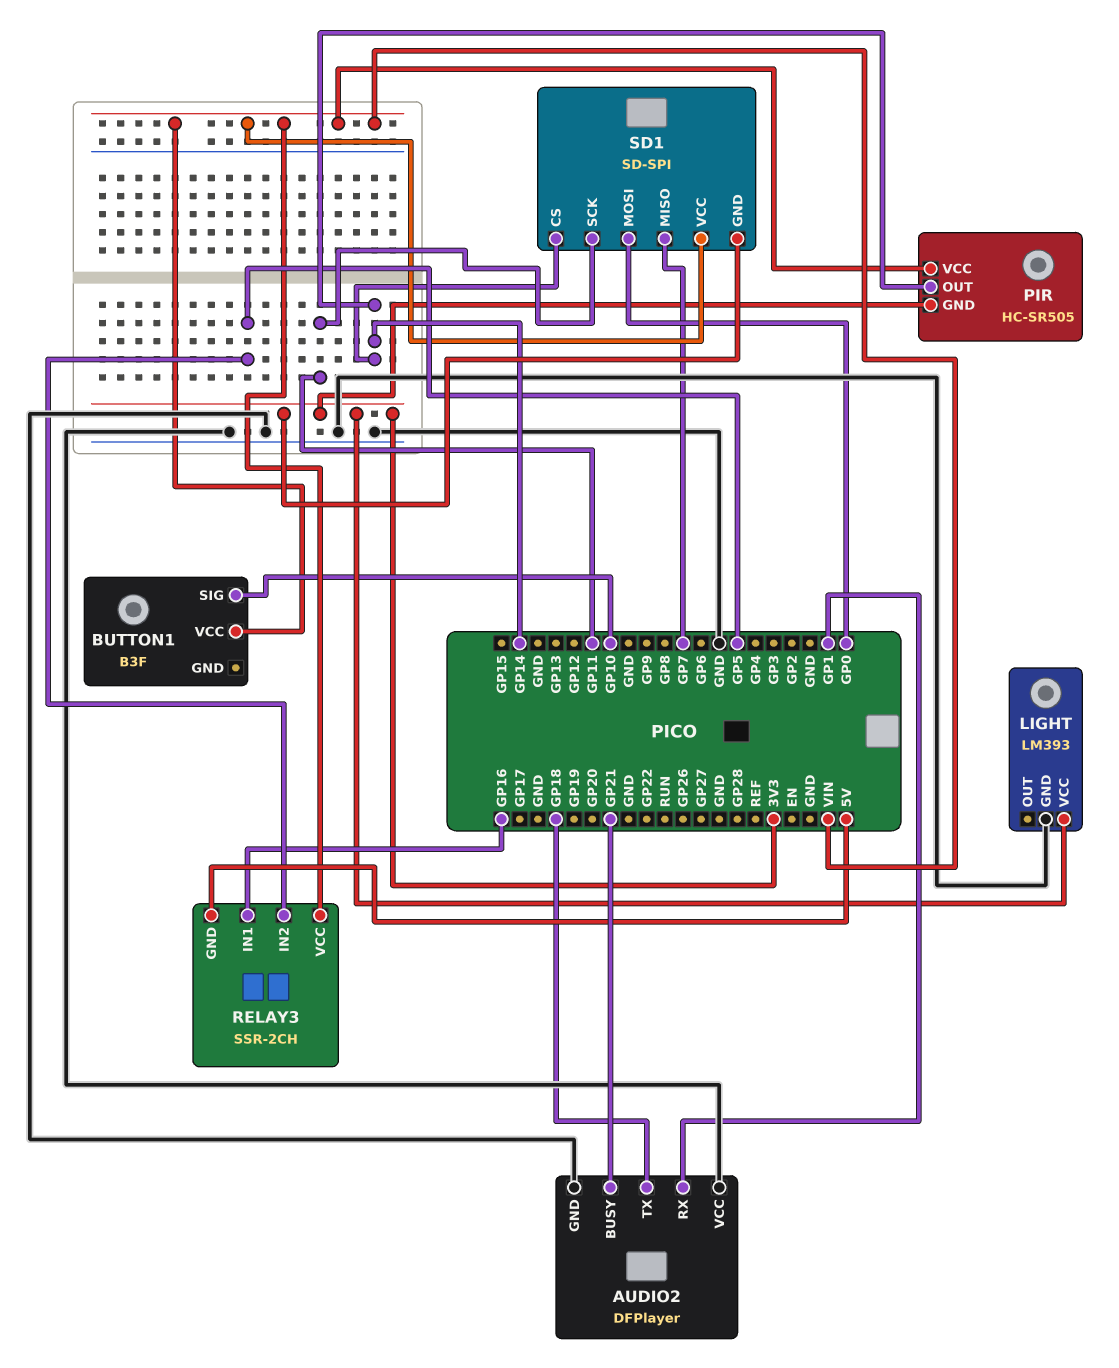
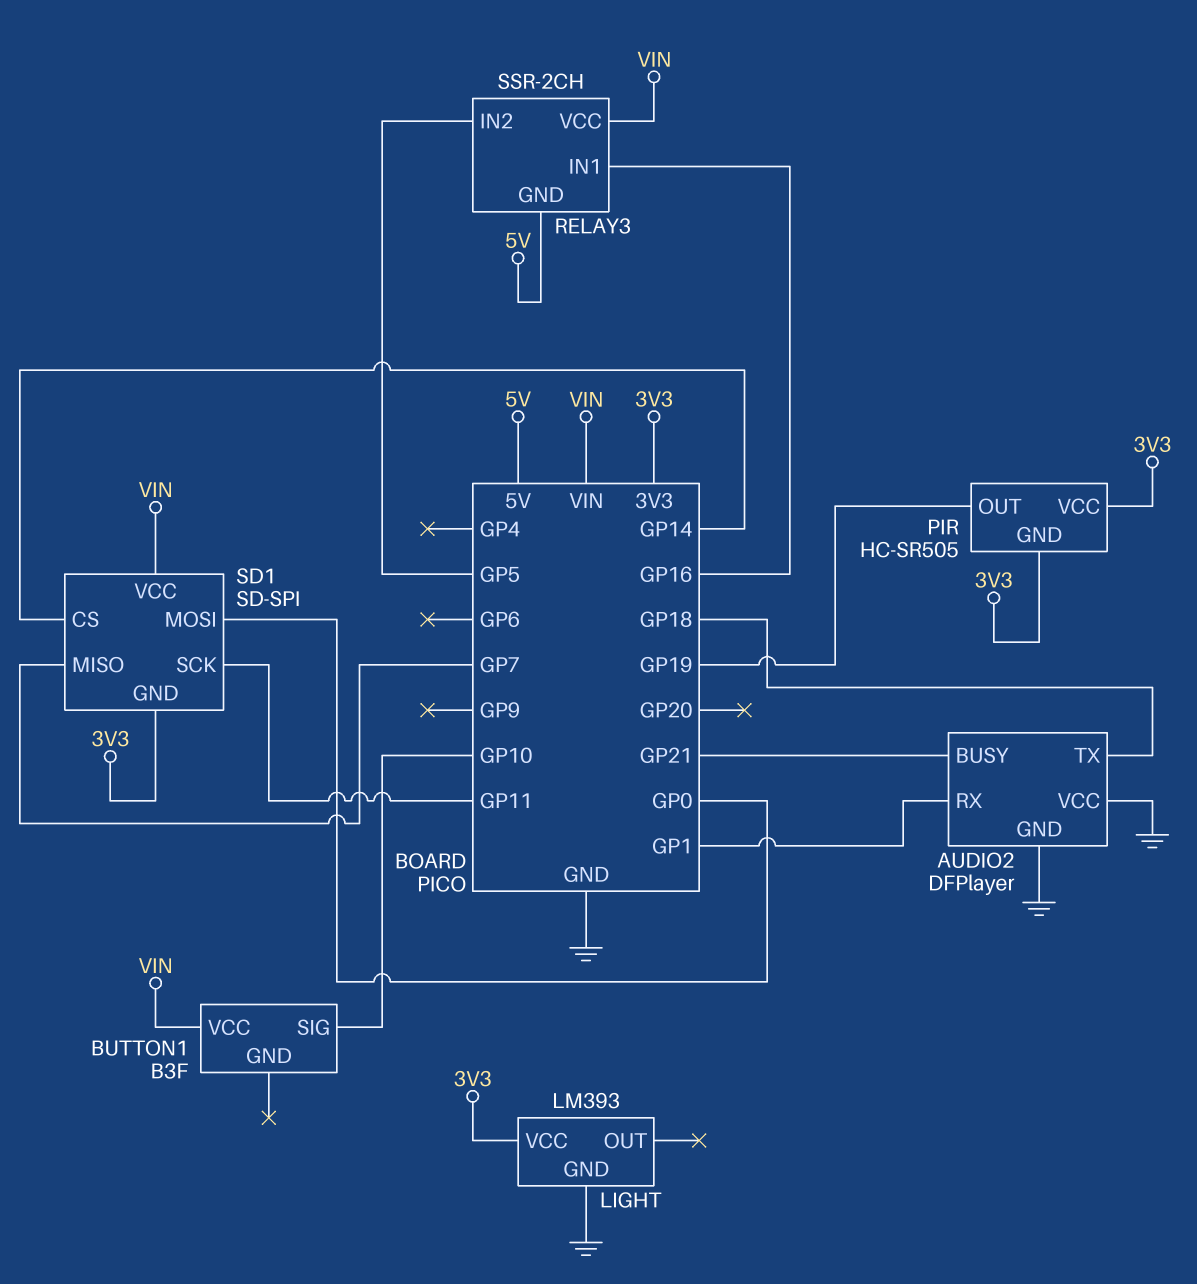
PIR pin OUT: GP14 -> GP19
PIR pin VCC: VIN -> 3V3

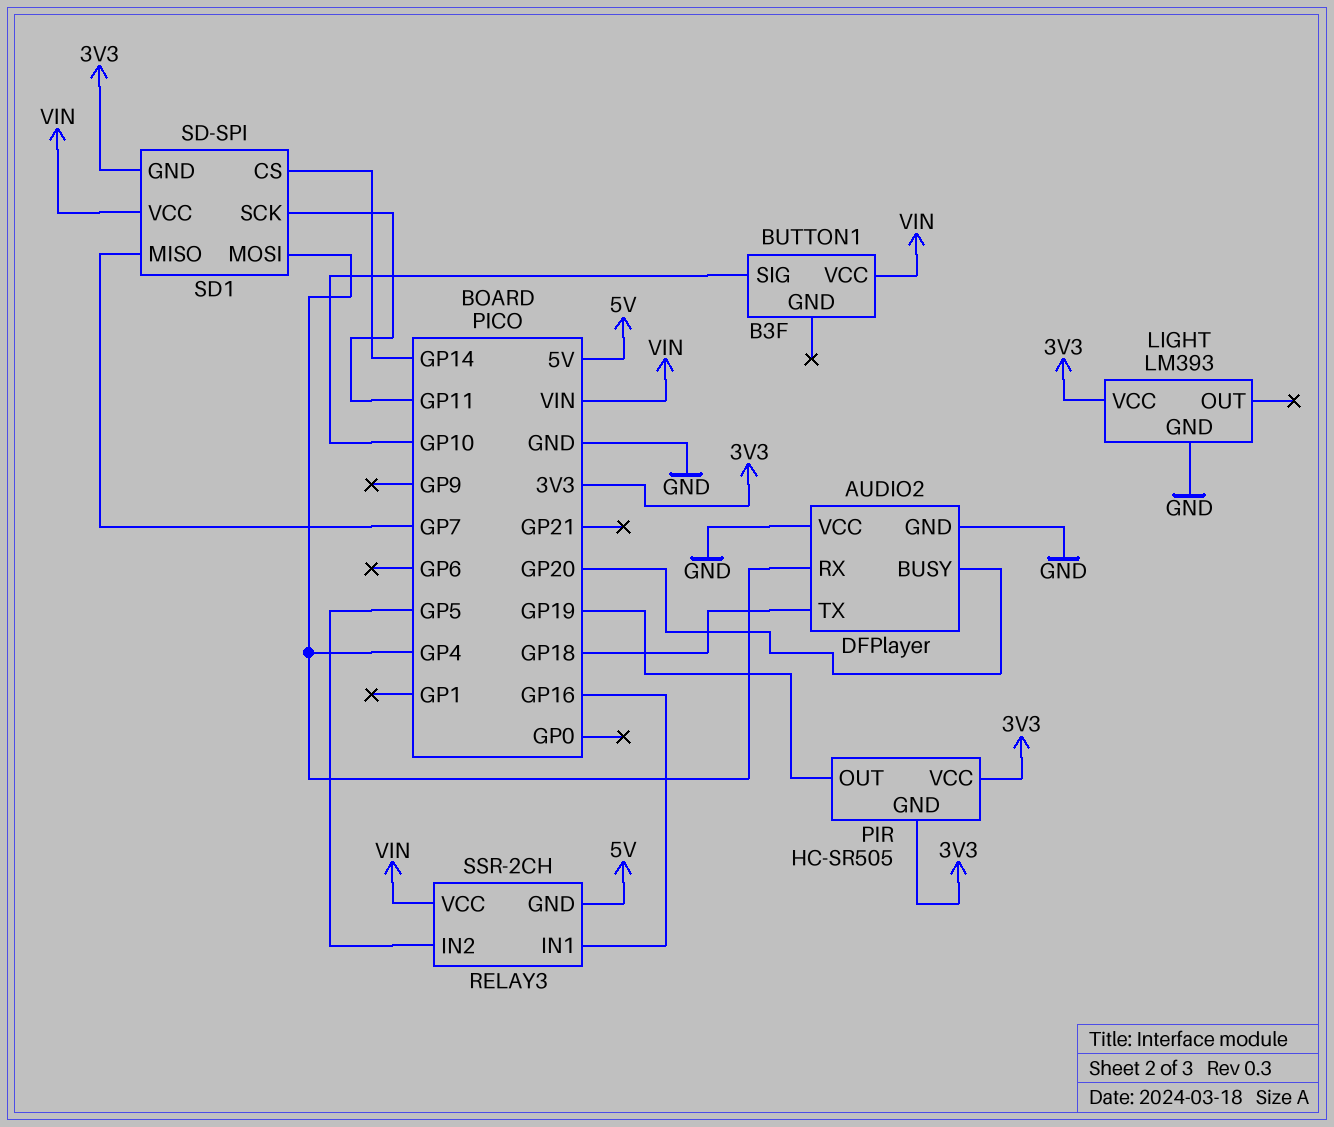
AUDIO2 pin BUSY: GP21 -> GP20
AUDIO2 pin RX: GP1 -> GP4
SD1 pin MOSI: GP0 -> GP4

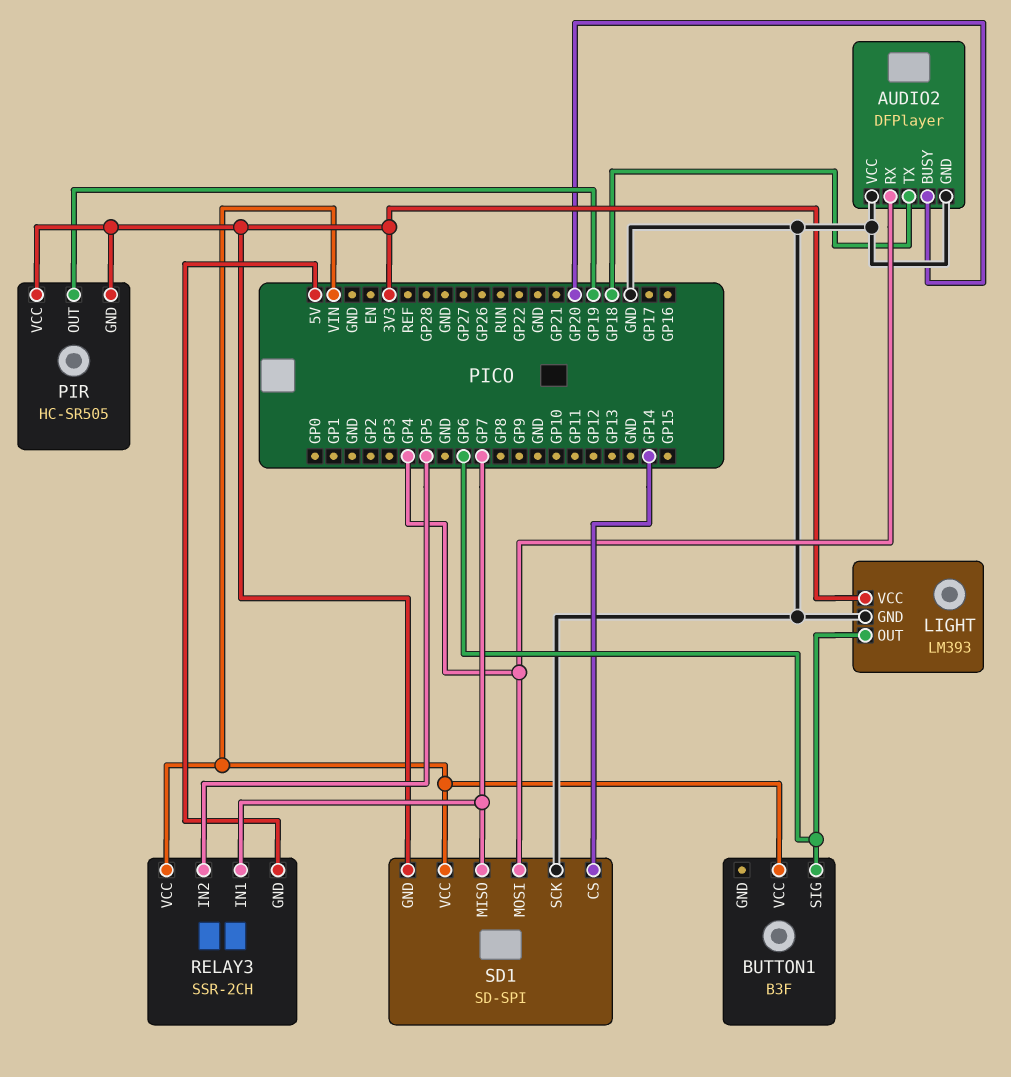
BUTTON1 pin SIG: GP10 -> GP6
LIGHT pin OUT: none -> GP6
RELAY3 pin IN1: GP16 -> GP7
SD1 pin SCK: GP11 -> GND

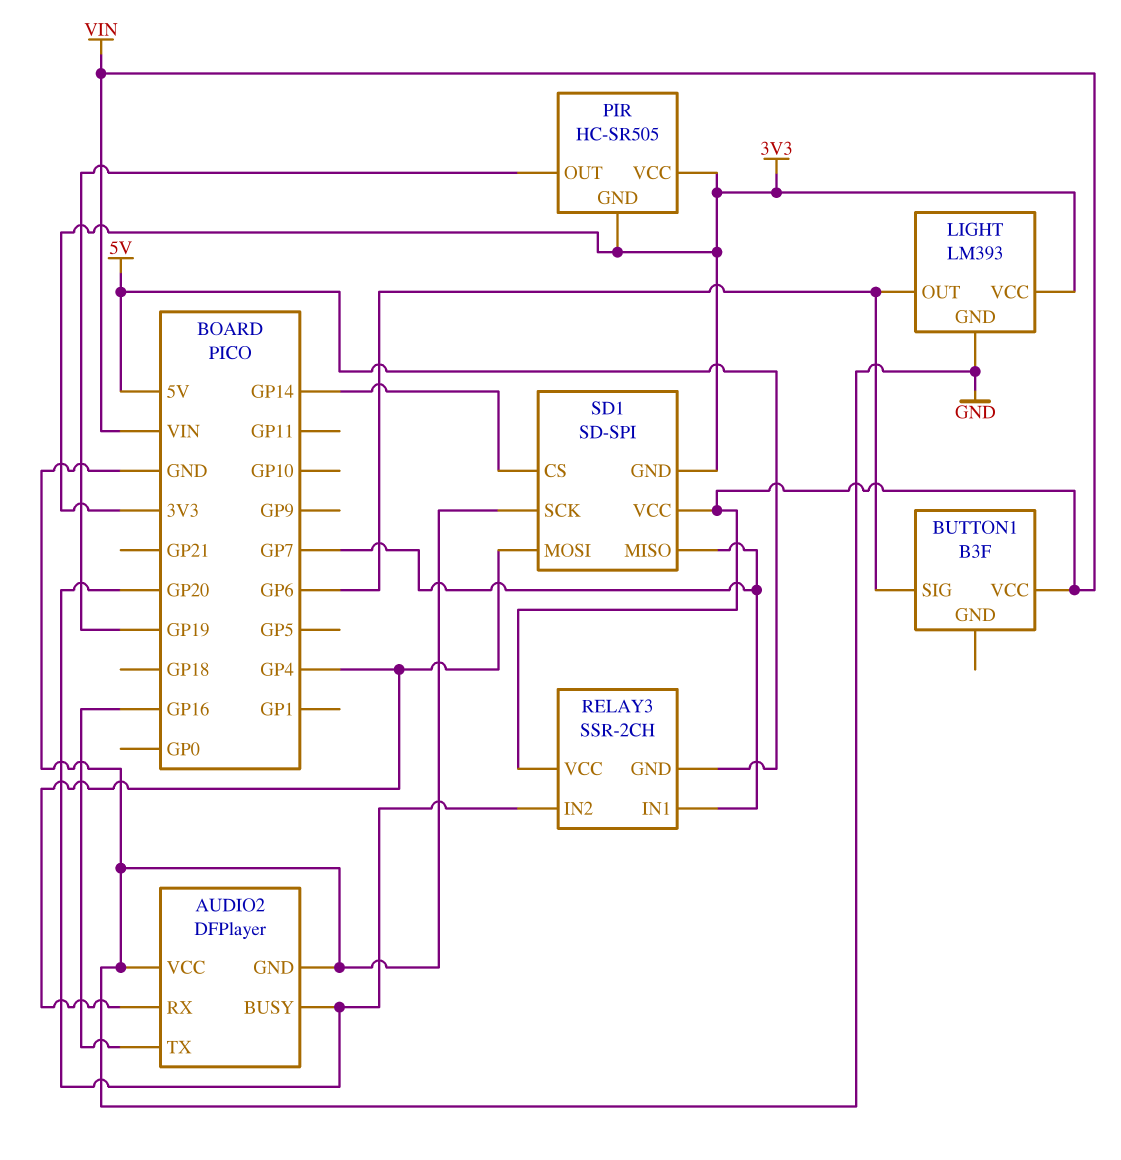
AUDIO2 pin TX: GP18 -> GP16
RELAY3 pin IN2: GP5 -> GP20

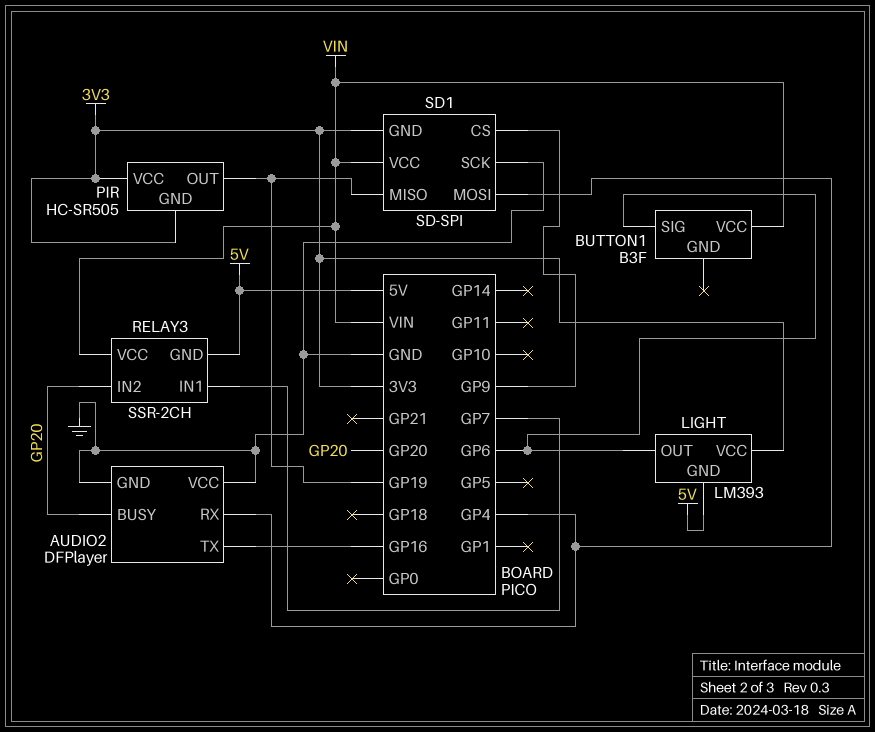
LIGHT pin GND: GND -> 5V
SD1 pin CS: GP14 -> GP9
SD1 pin MISO: GP7 -> GP19

